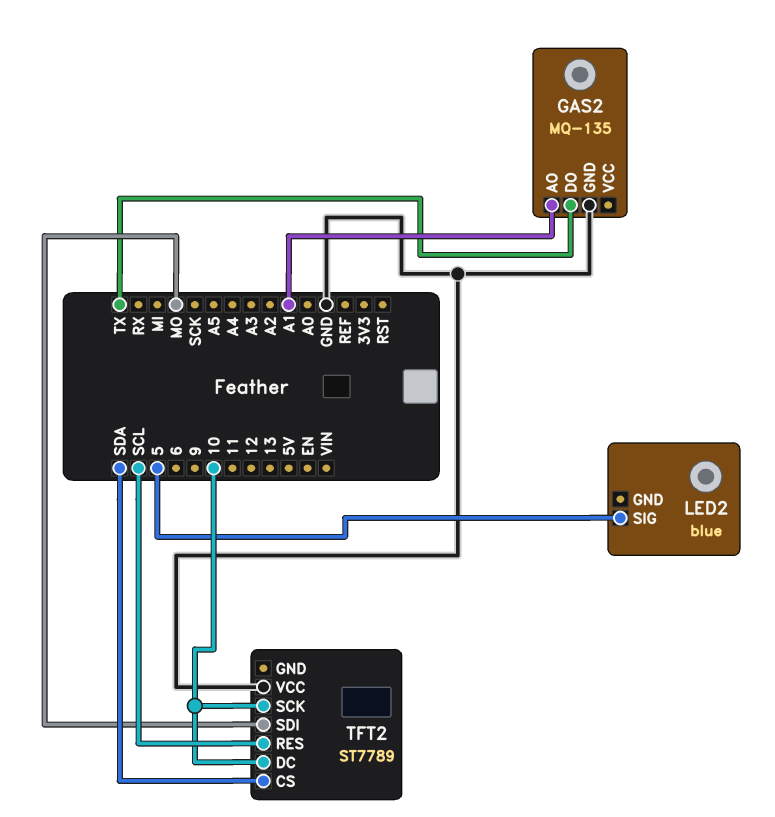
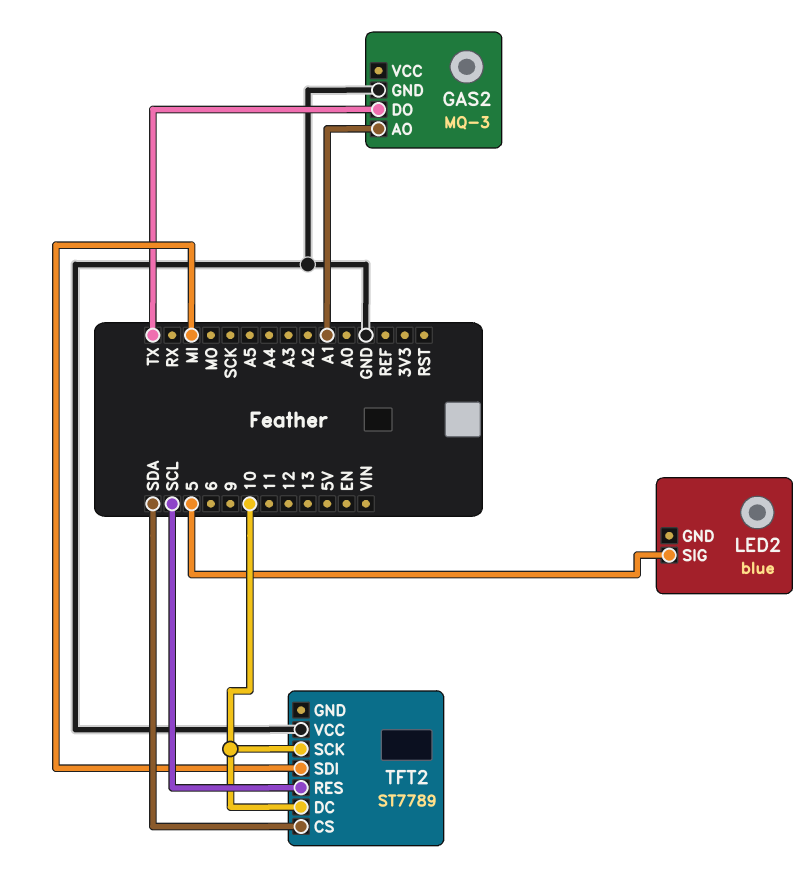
GAS2: MQ-135 -> MQ-3
TFT2 pin SDI: MO -> MI

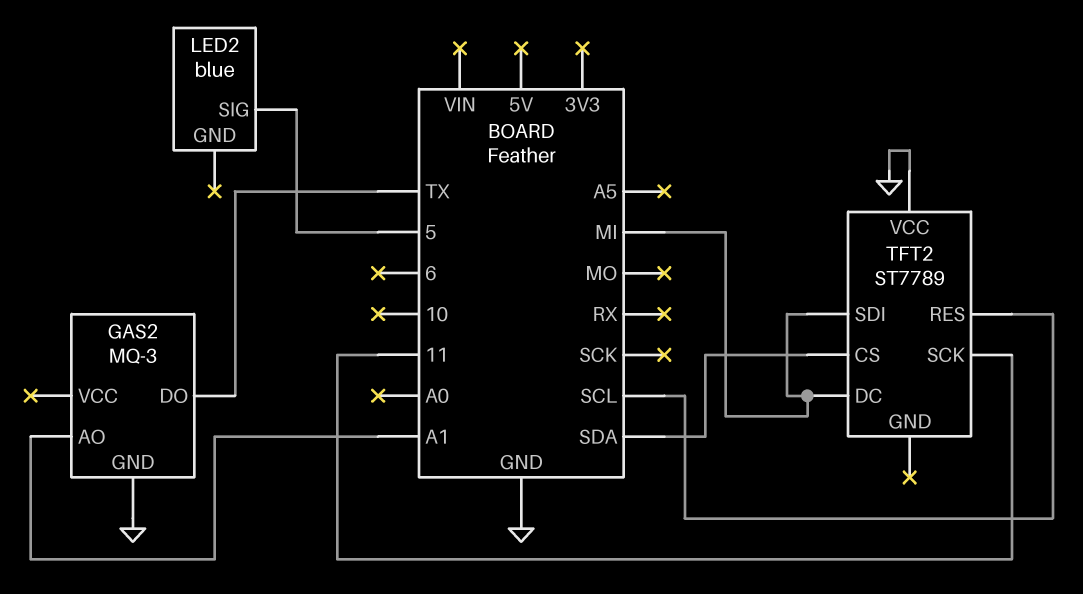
TFT2 pin DC: 10 -> MI
TFT2 pin SCK: 10 -> 11

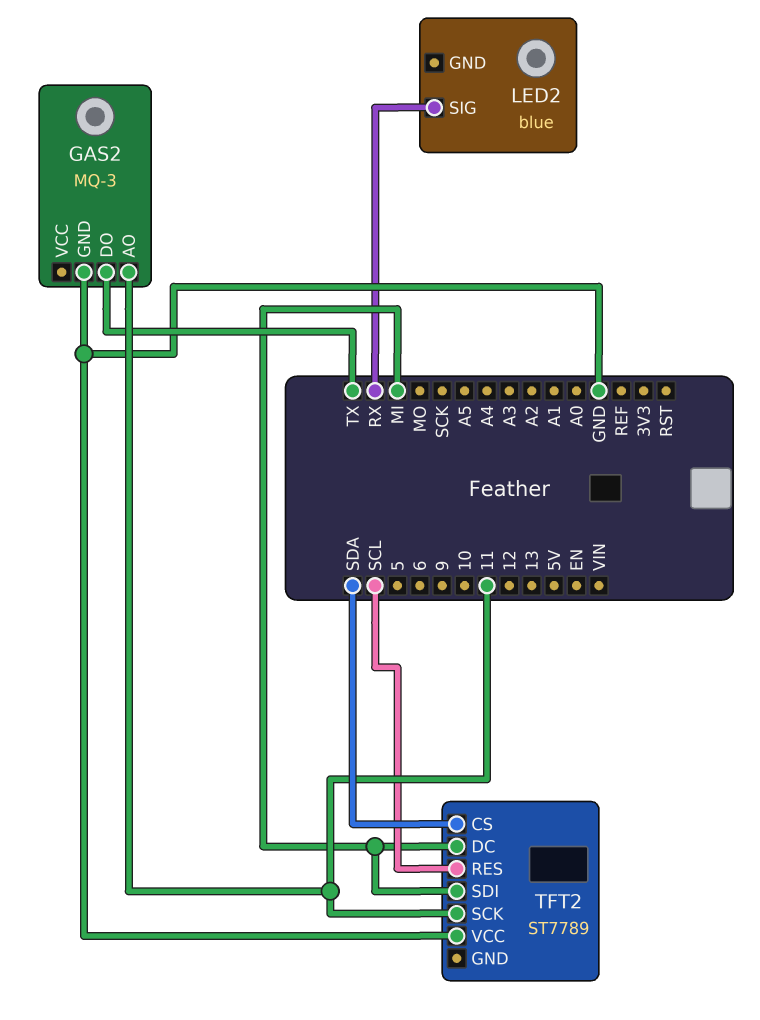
GAS2 pin AO: A1 -> 11
LED2 pin SIG: 5 -> RX

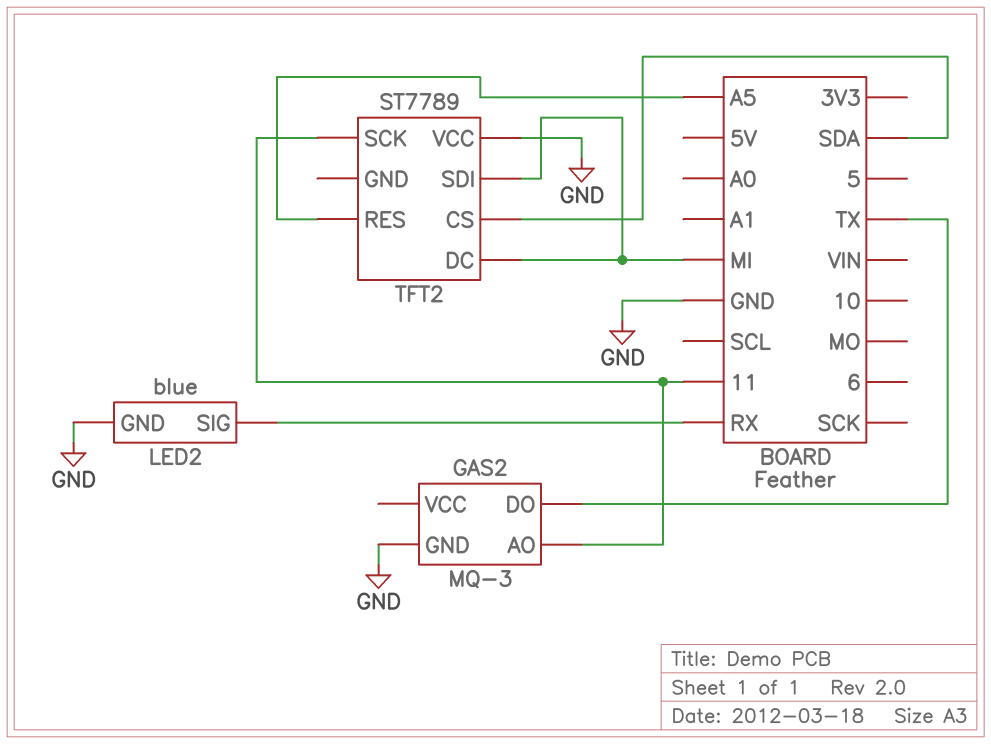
LED2 pin GND: none -> GND
TFT2 pin RES: SCL -> A5

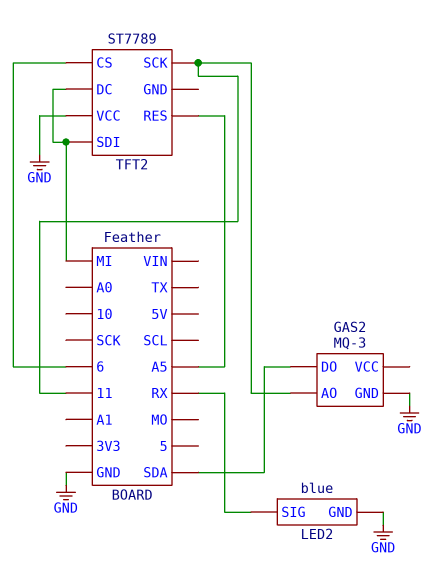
GAS2 pin DO: TX -> SDA
TFT2 pin CS: SDA -> 6

